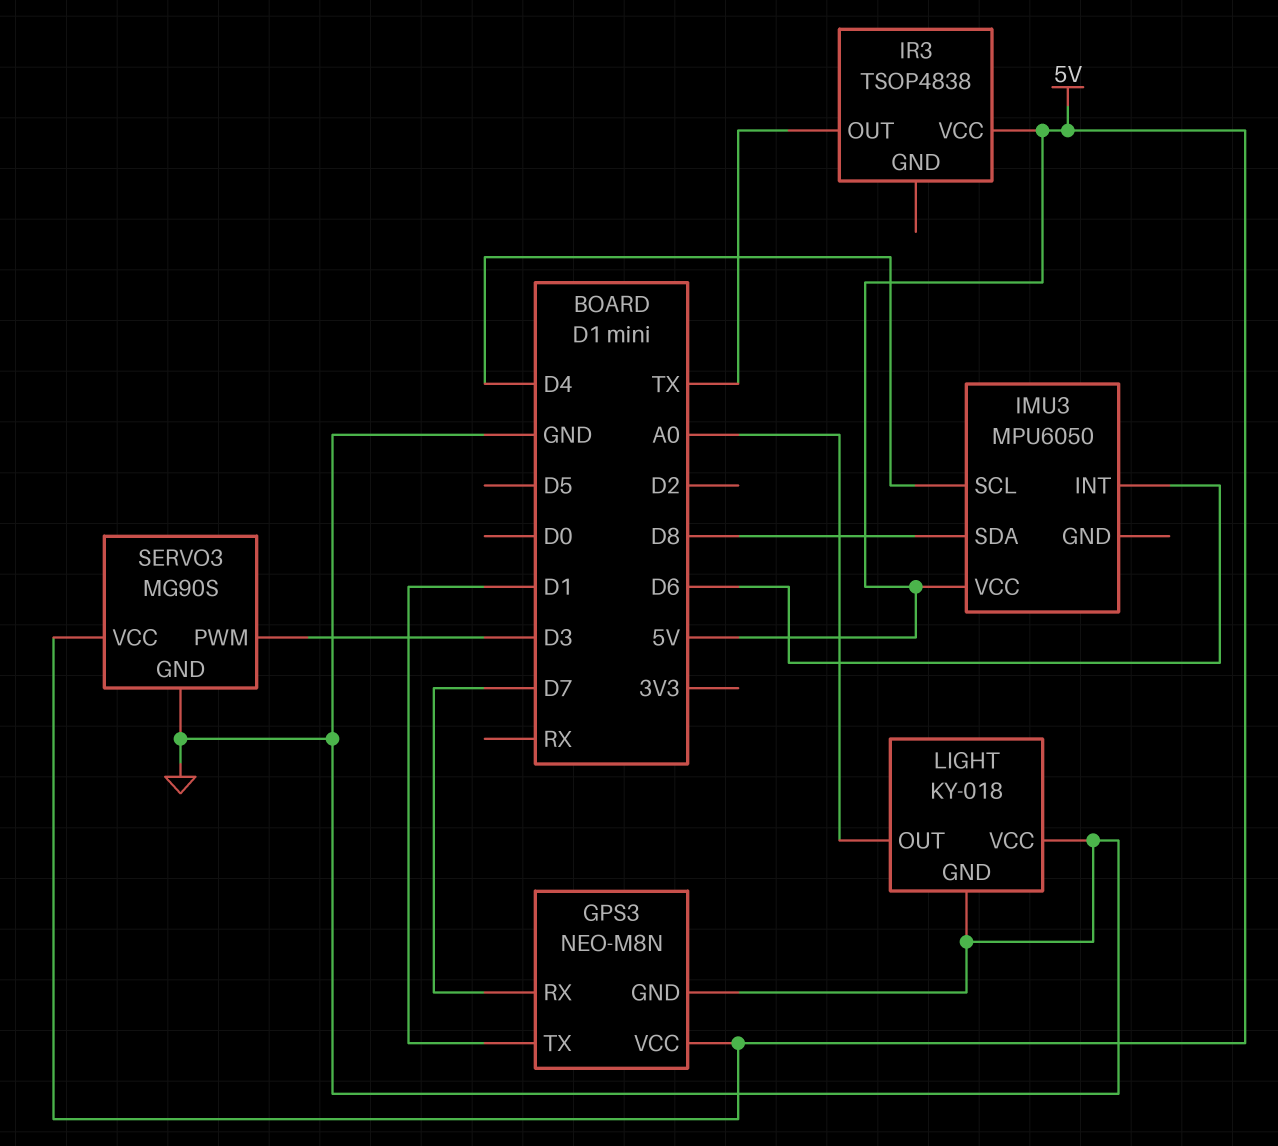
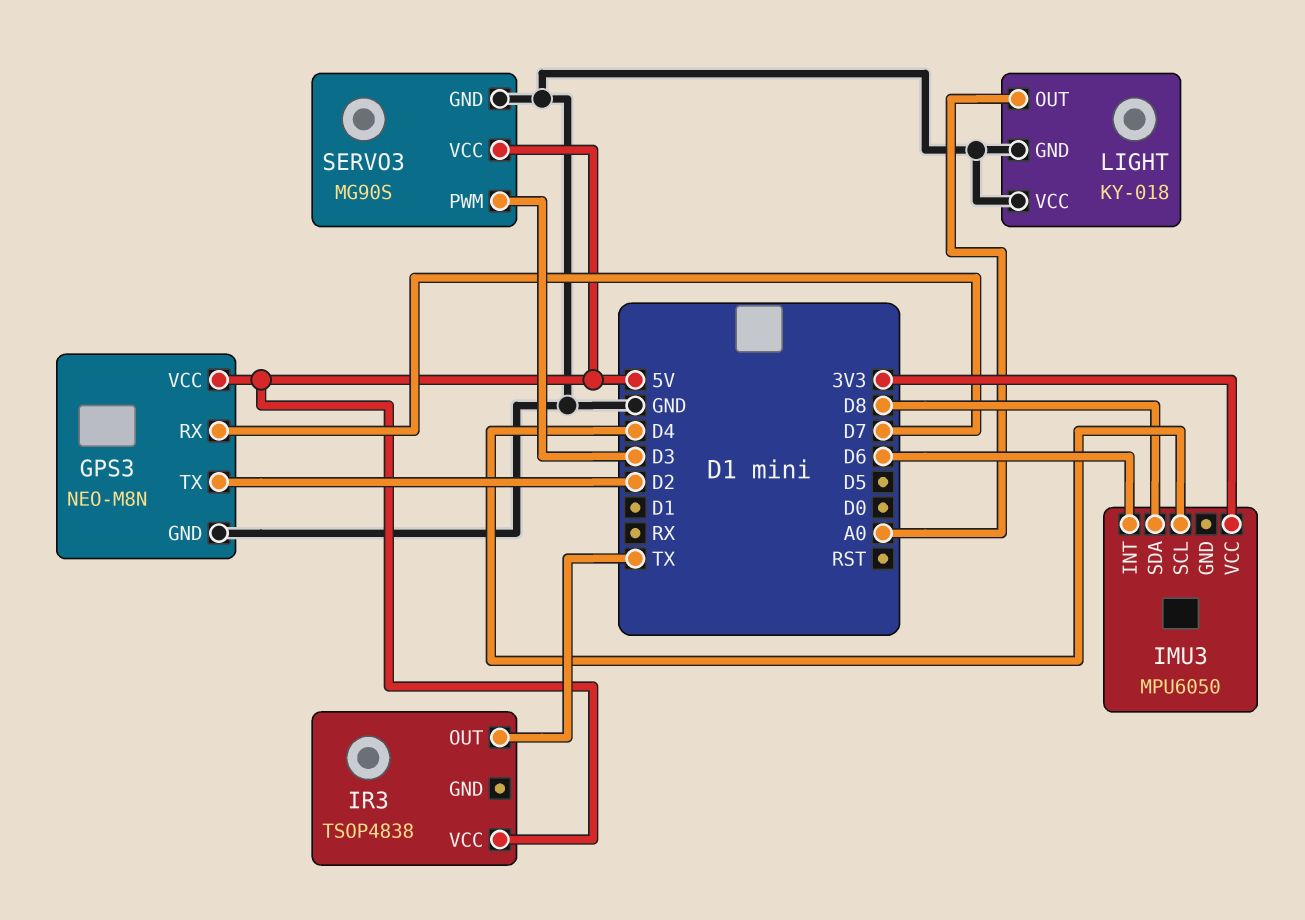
GPS3 pin TX: D1 -> D2
IMU3 pin VCC: 5V -> 3V3

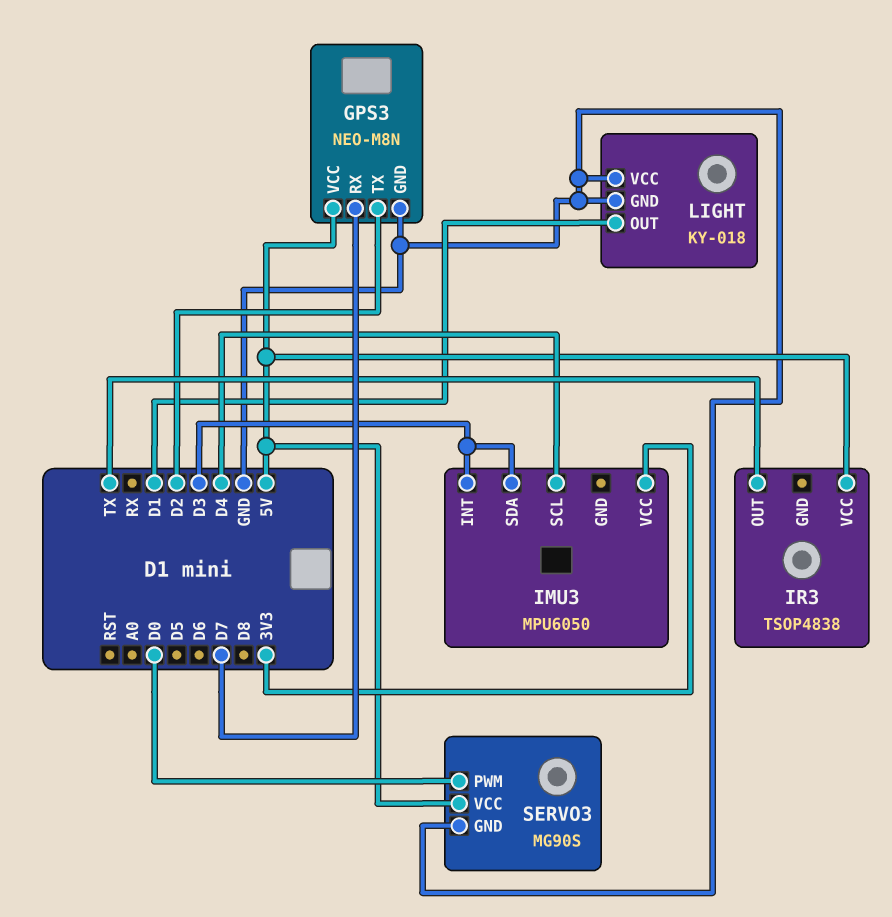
IMU3 pin INT: D6 -> D3
IMU3 pin SDA: D8 -> D3
LIGHT pin OUT: A0 -> D1
SERVO3 pin PWM: D3 -> D0

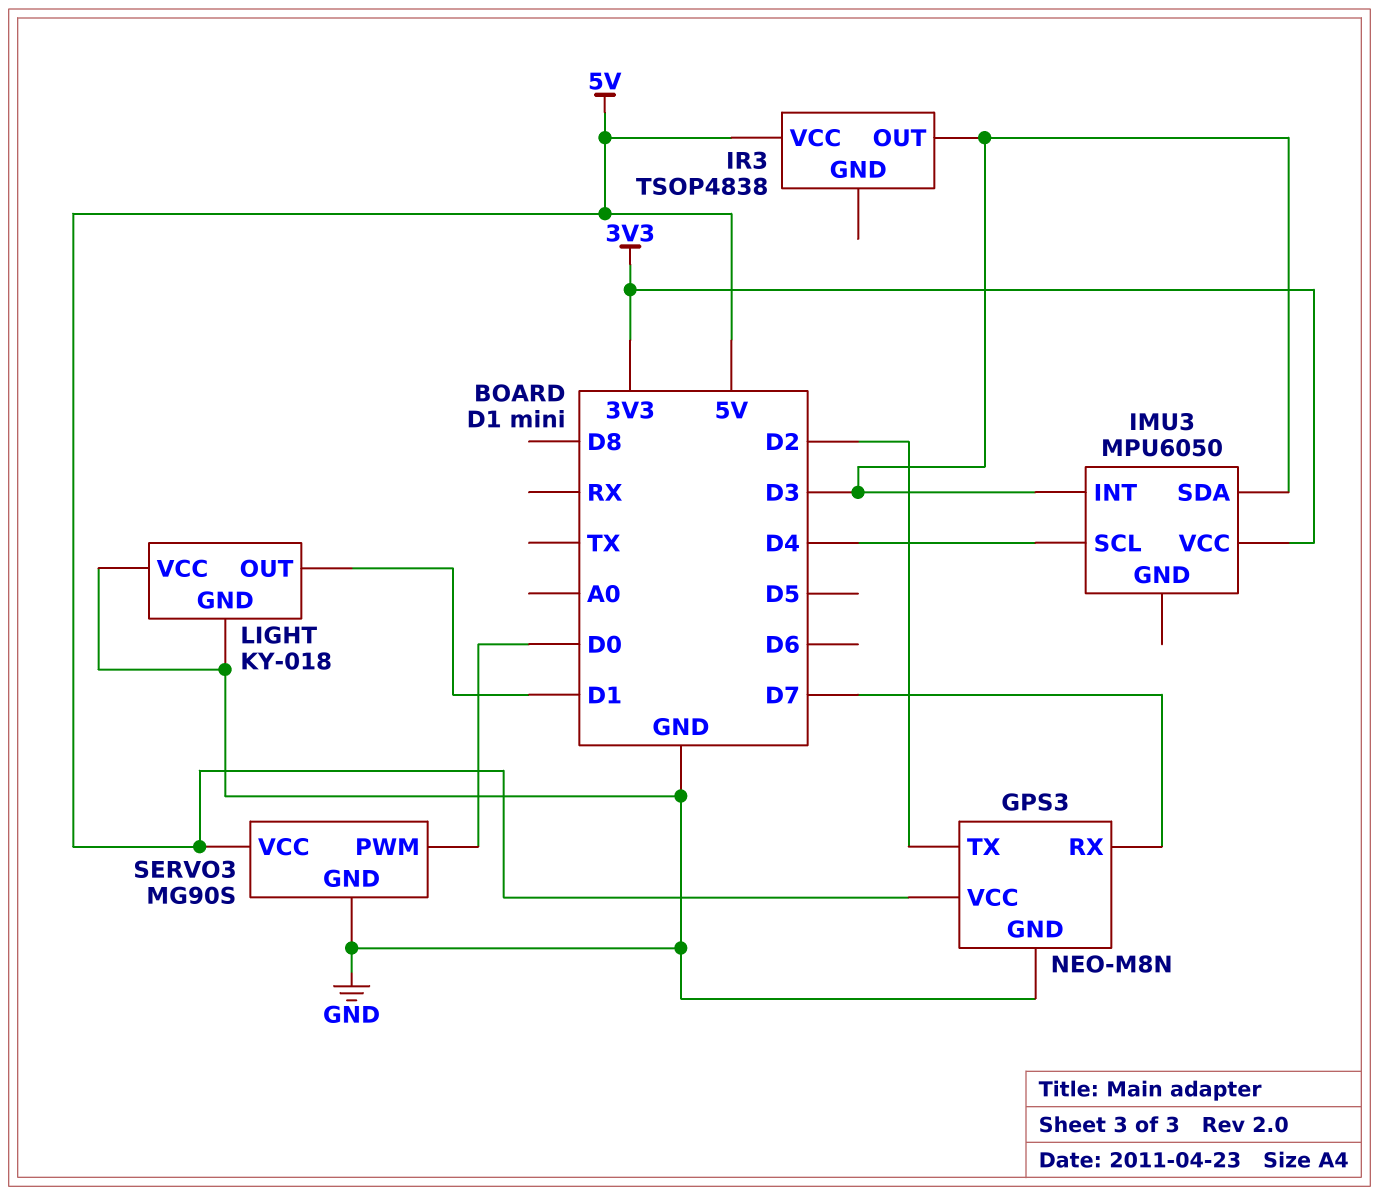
IR3 pin OUT: TX -> D3

